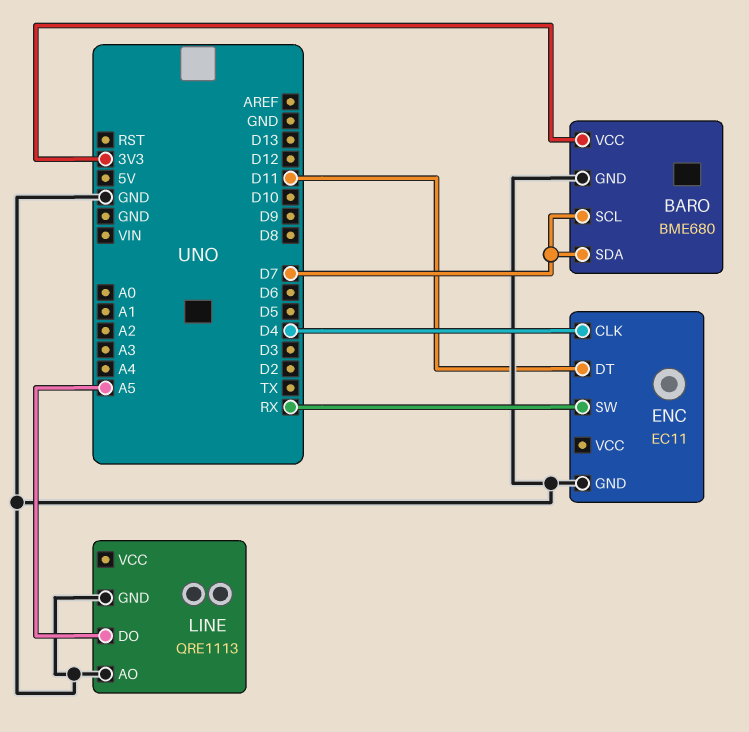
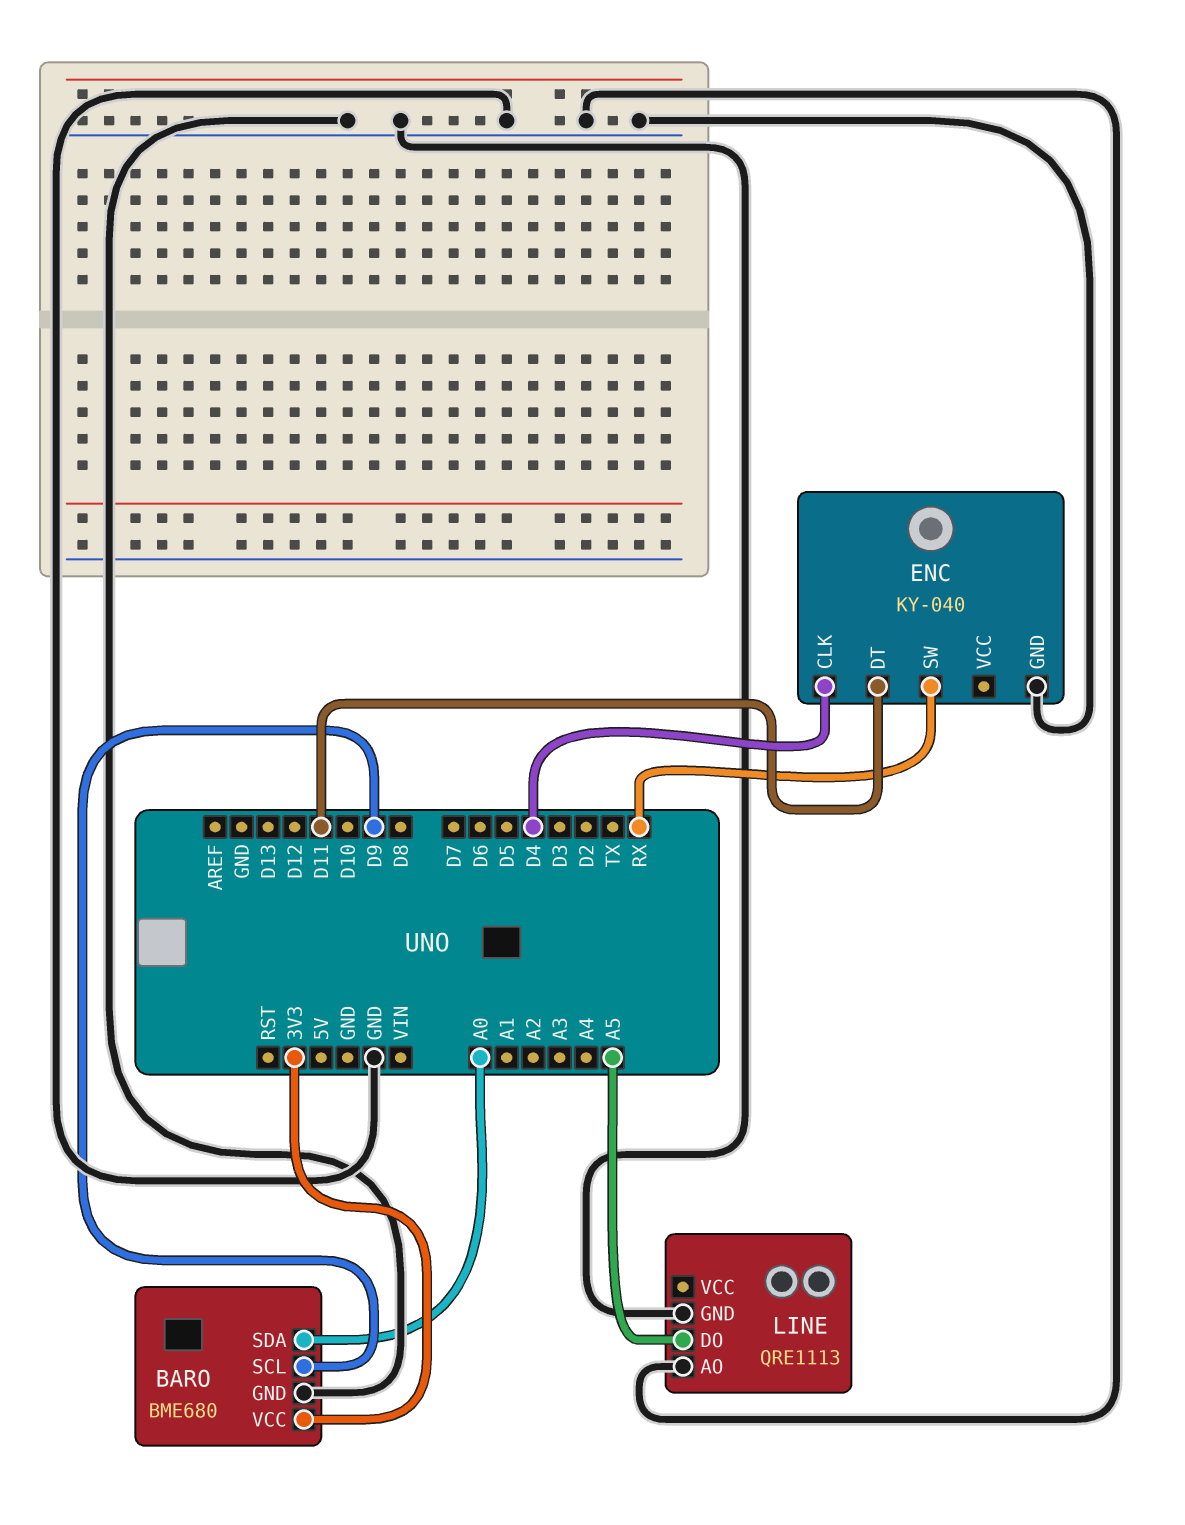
BARO pin SCL: D7 -> D9
BARO pin SDA: D7 -> A0
ENC: EC11 -> KY-040

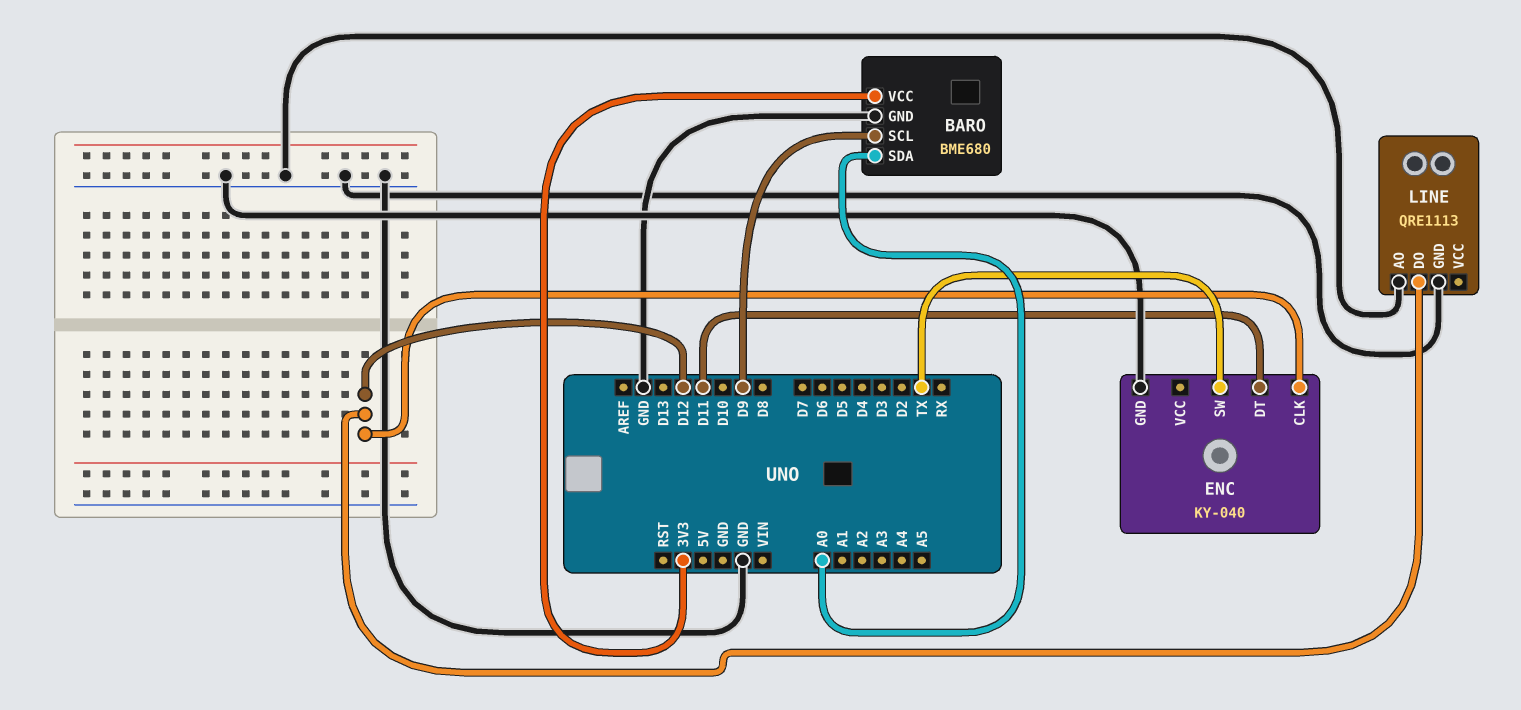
ENC pin CLK: D4 -> D12
ENC pin SW: RX -> TX
LINE pin DO: A5 -> D12

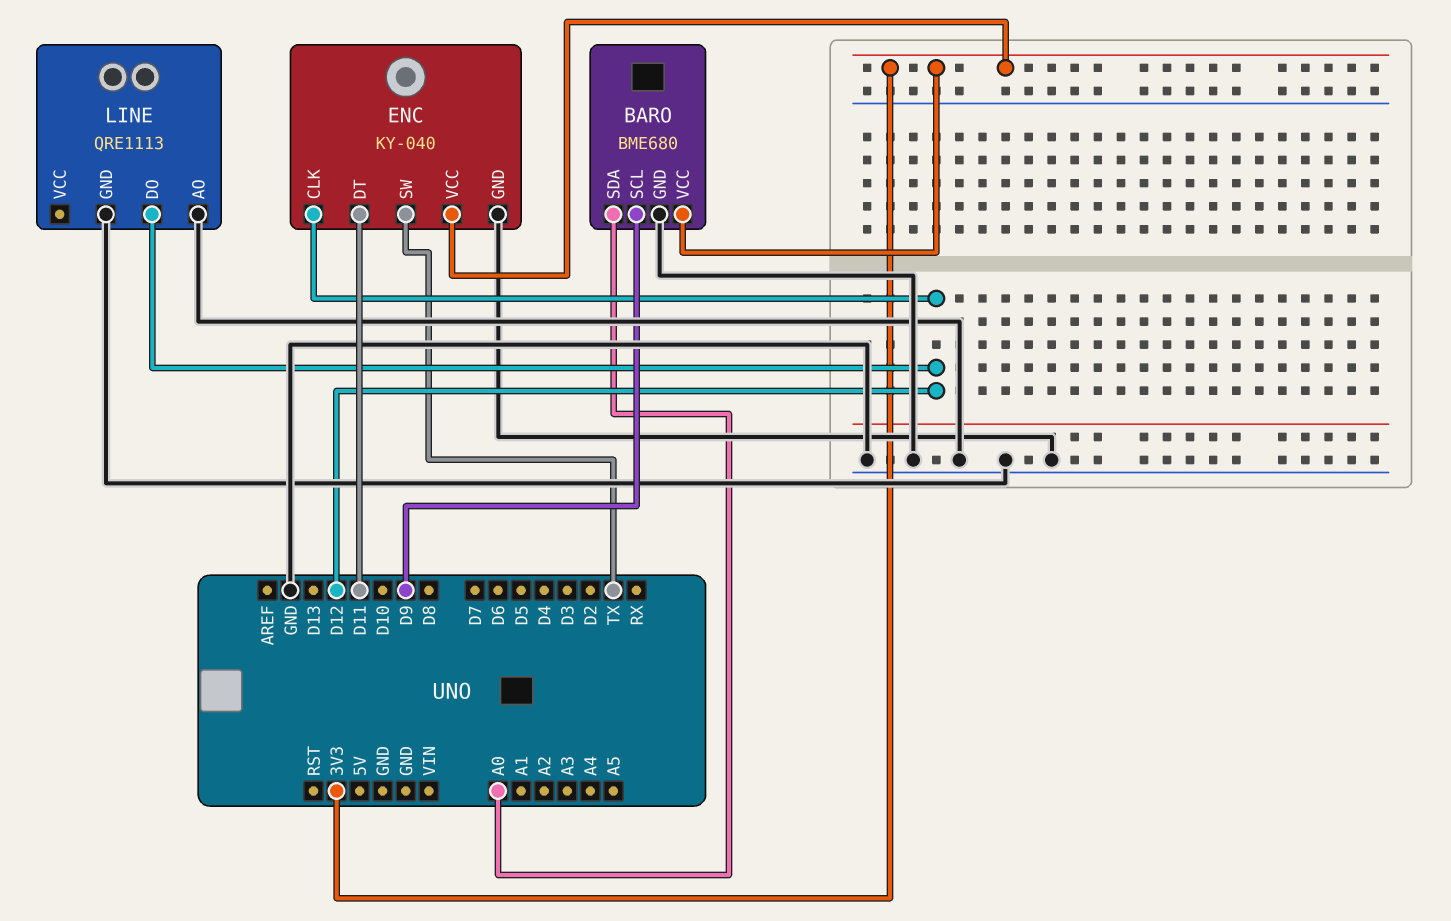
ENC pin VCC: none -> 3V3

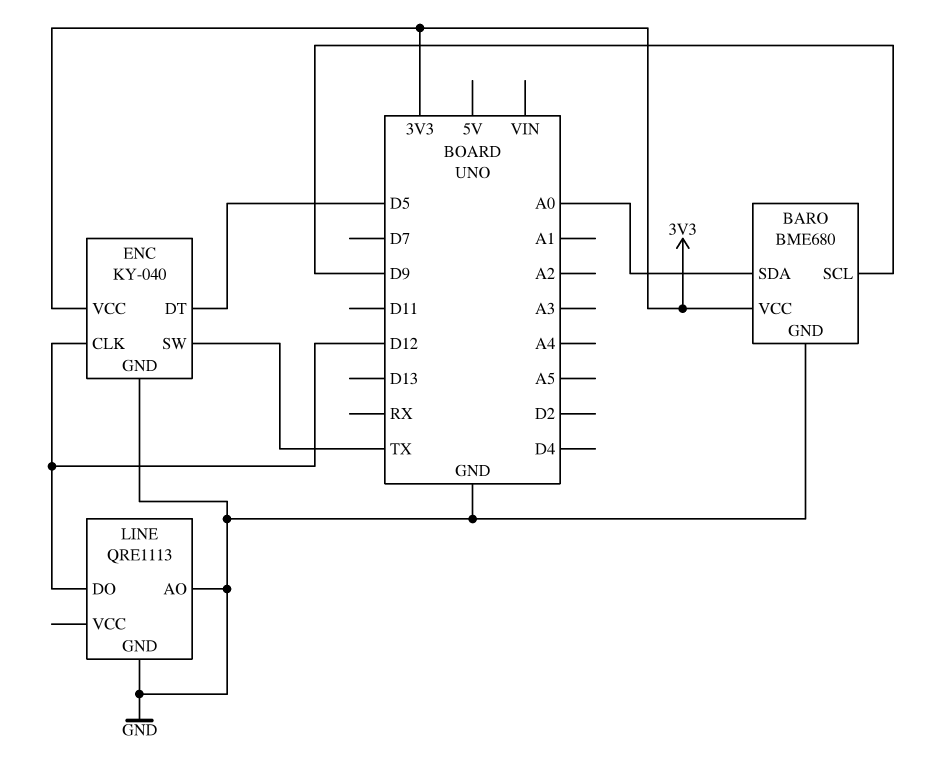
ENC pin DT: D11 -> D5

